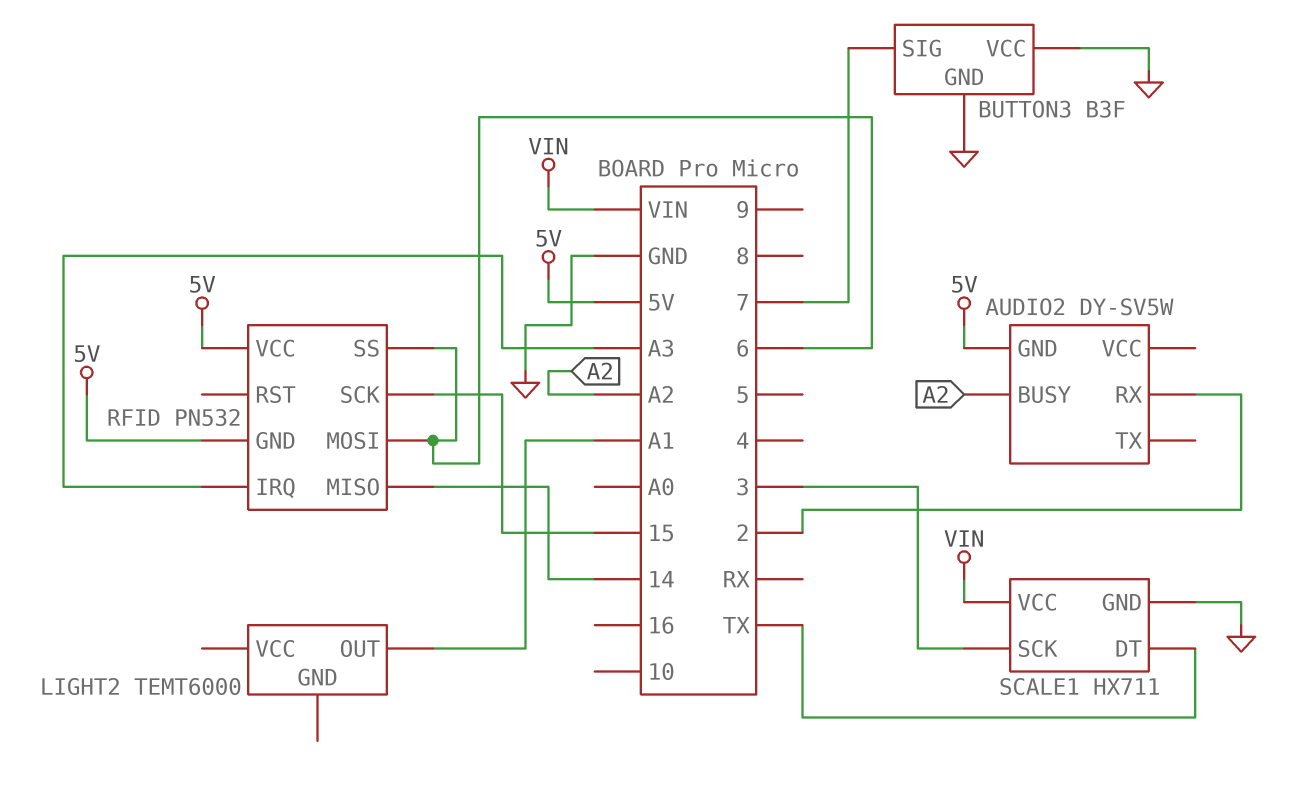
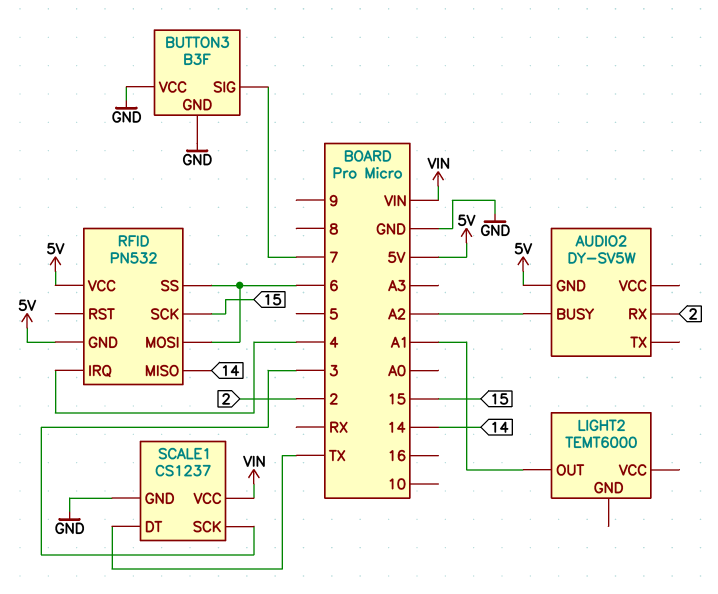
RFID pin IRQ: A3 -> 4
SCALE1: HX711 -> CS1237

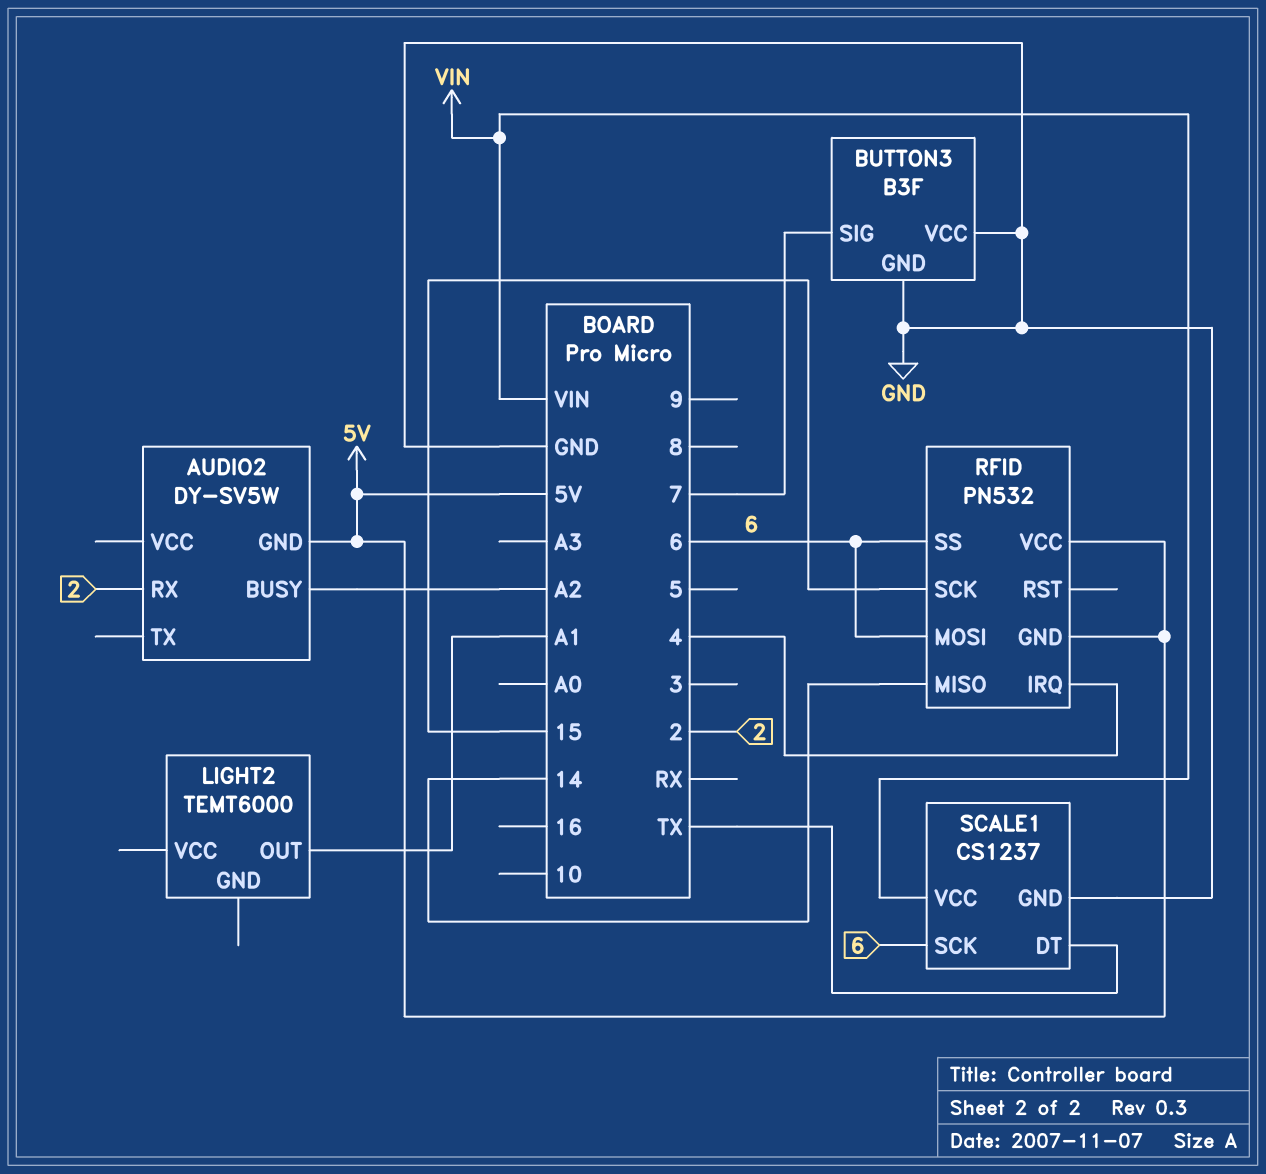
SCALE1 pin SCK: 3 -> 6

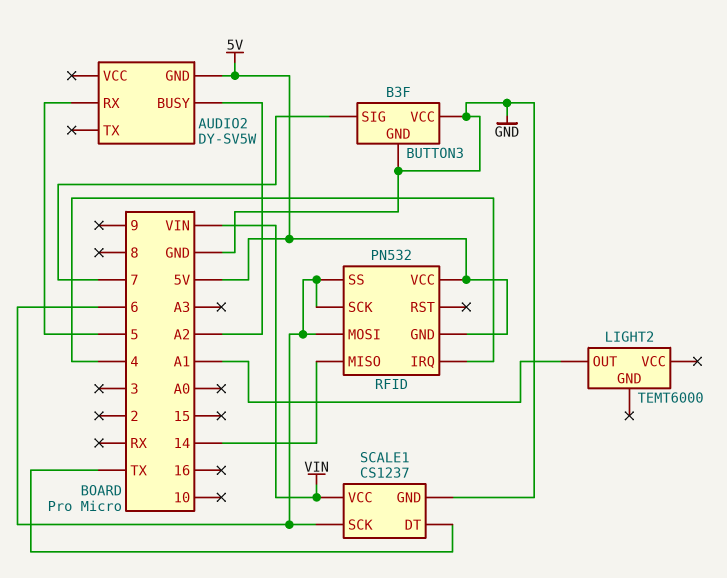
AUDIO2 pin RX: 2 -> 5
RFID pin SCK: 15 -> 6

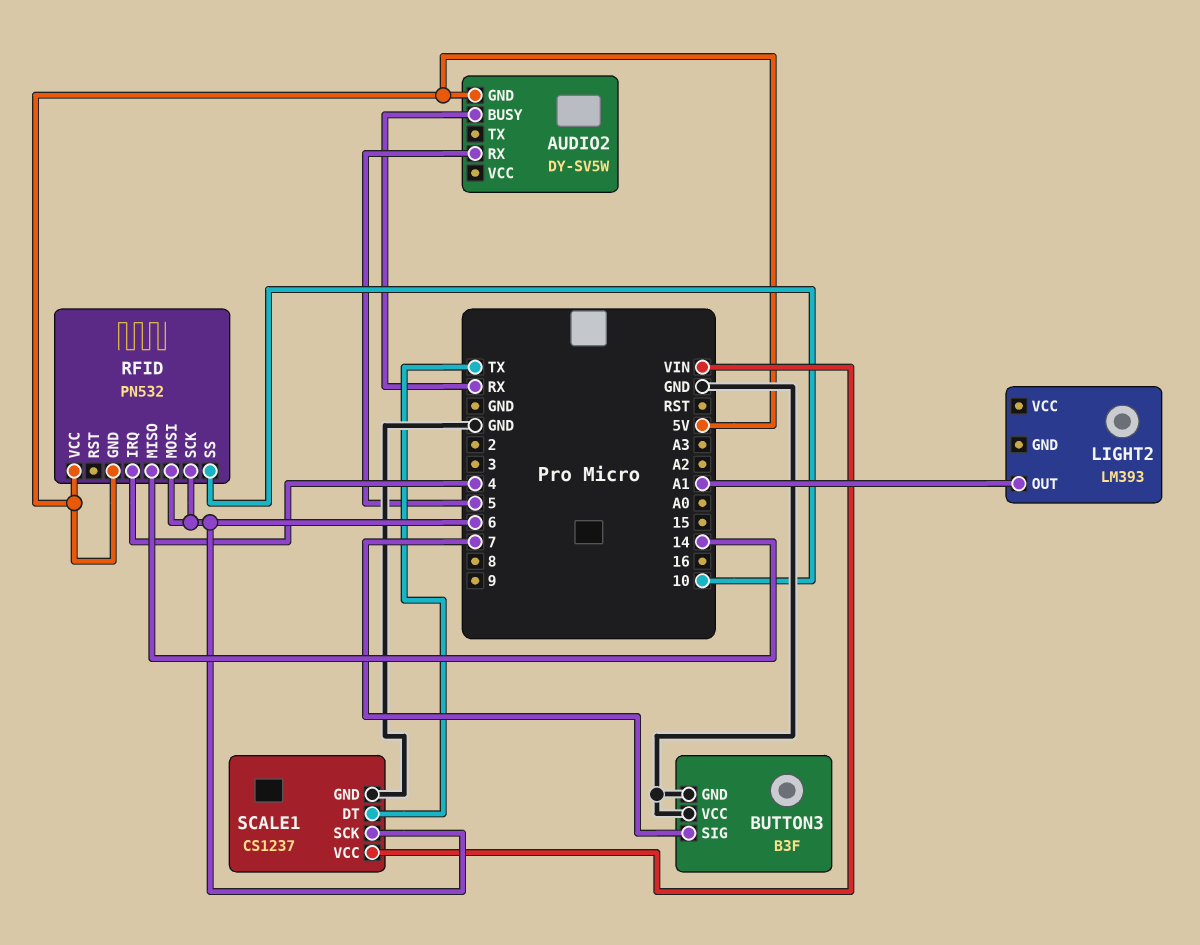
AUDIO2 pin BUSY: A2 -> RX
LIGHT2: TEMT6000 -> LM393
RFID pin SS: 6 -> 10

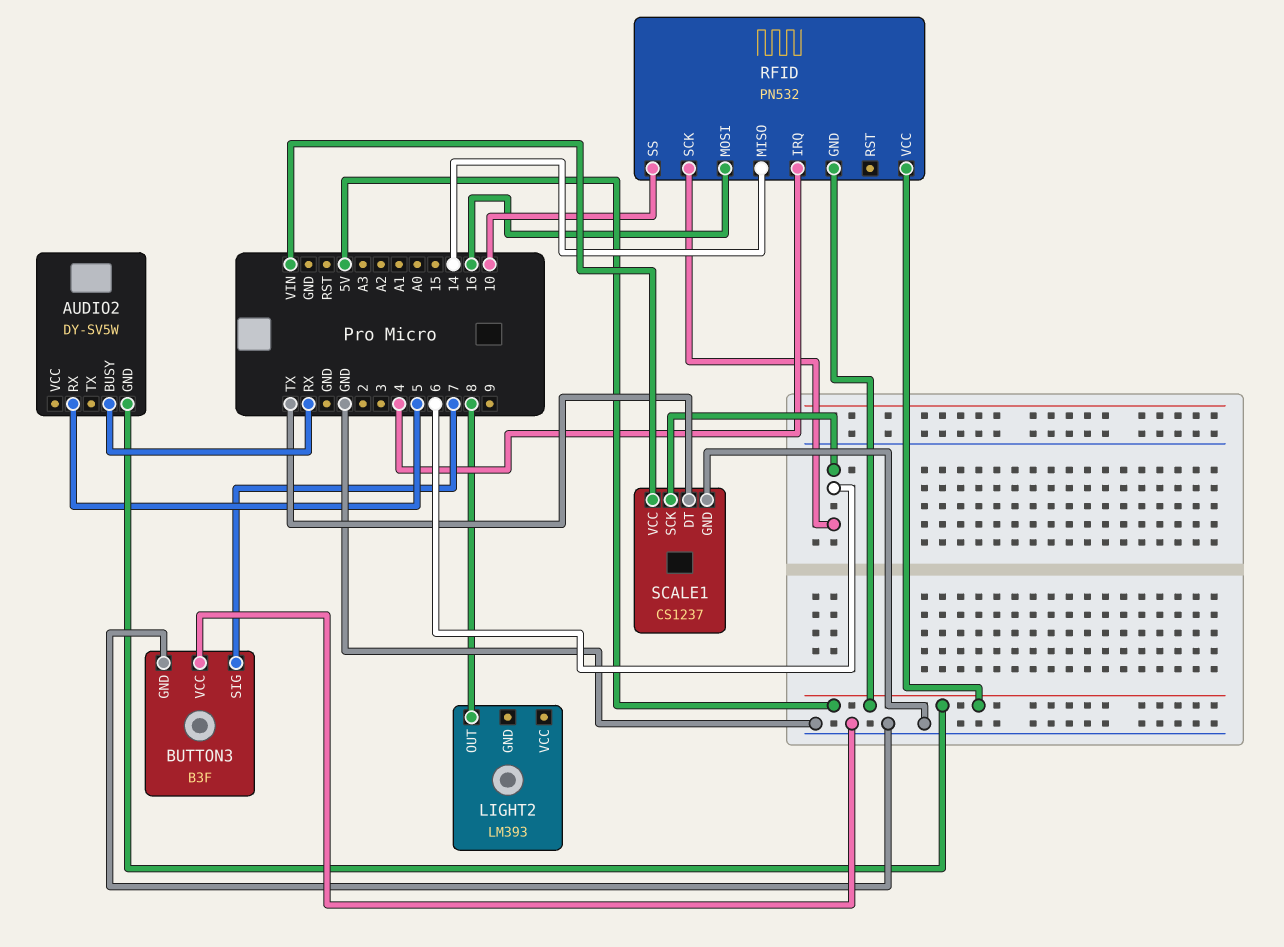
LIGHT2 pin OUT: A1 -> 8
RFID pin MOSI: 6 -> 16

